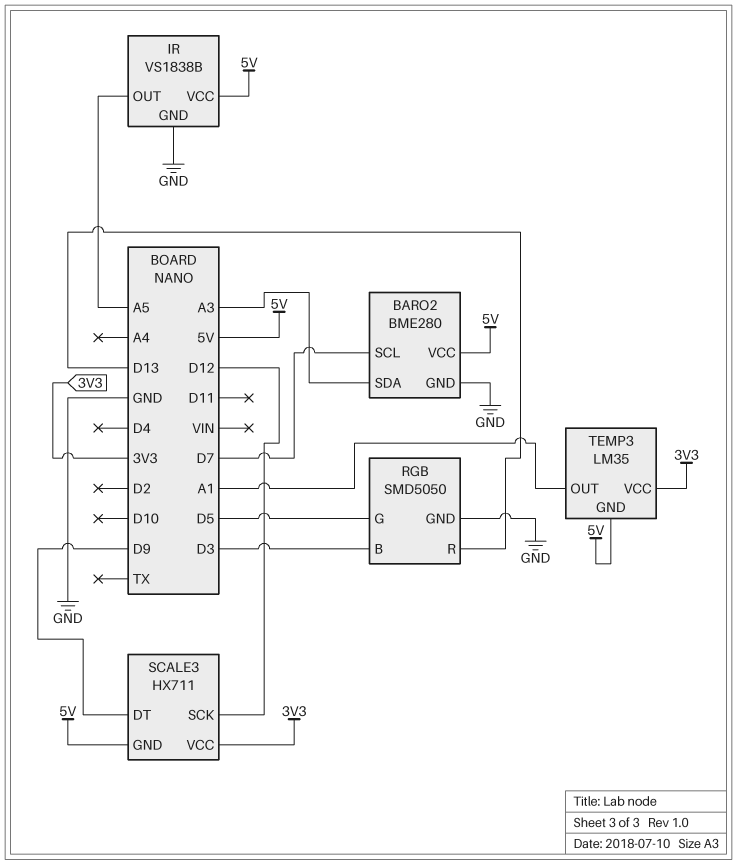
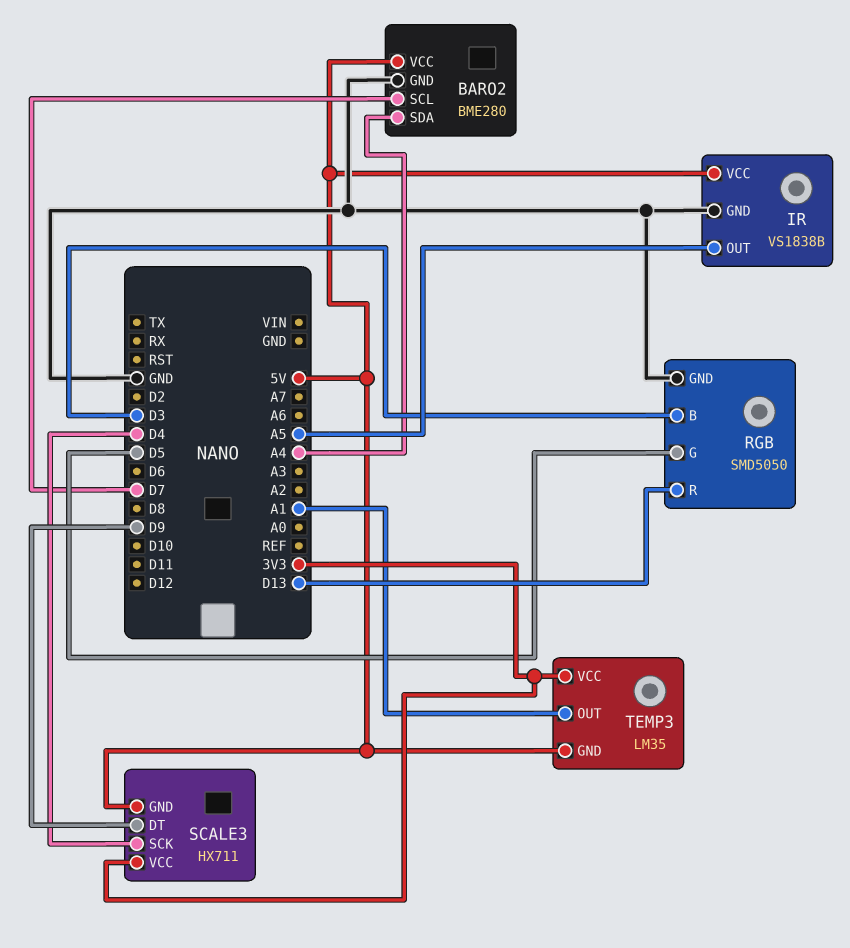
BARO2 pin SDA: A3 -> A4
SCALE3 pin SCK: D12 -> D4

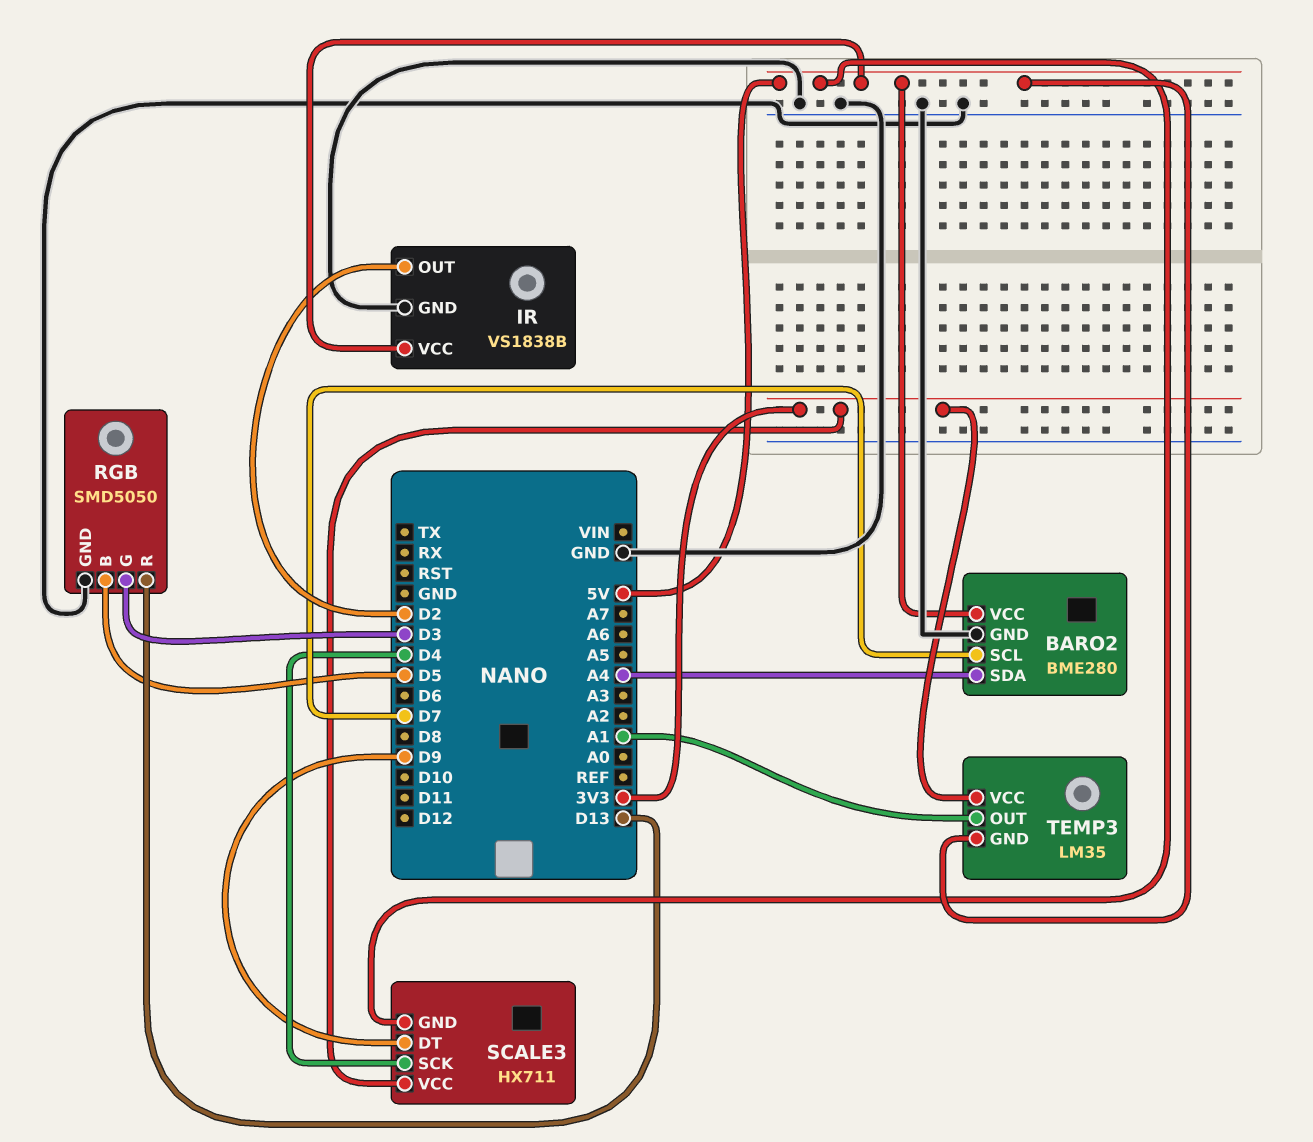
IR pin OUT: A5 -> D2
RGB pin B: D3 -> D5
RGB pin G: D5 -> D3

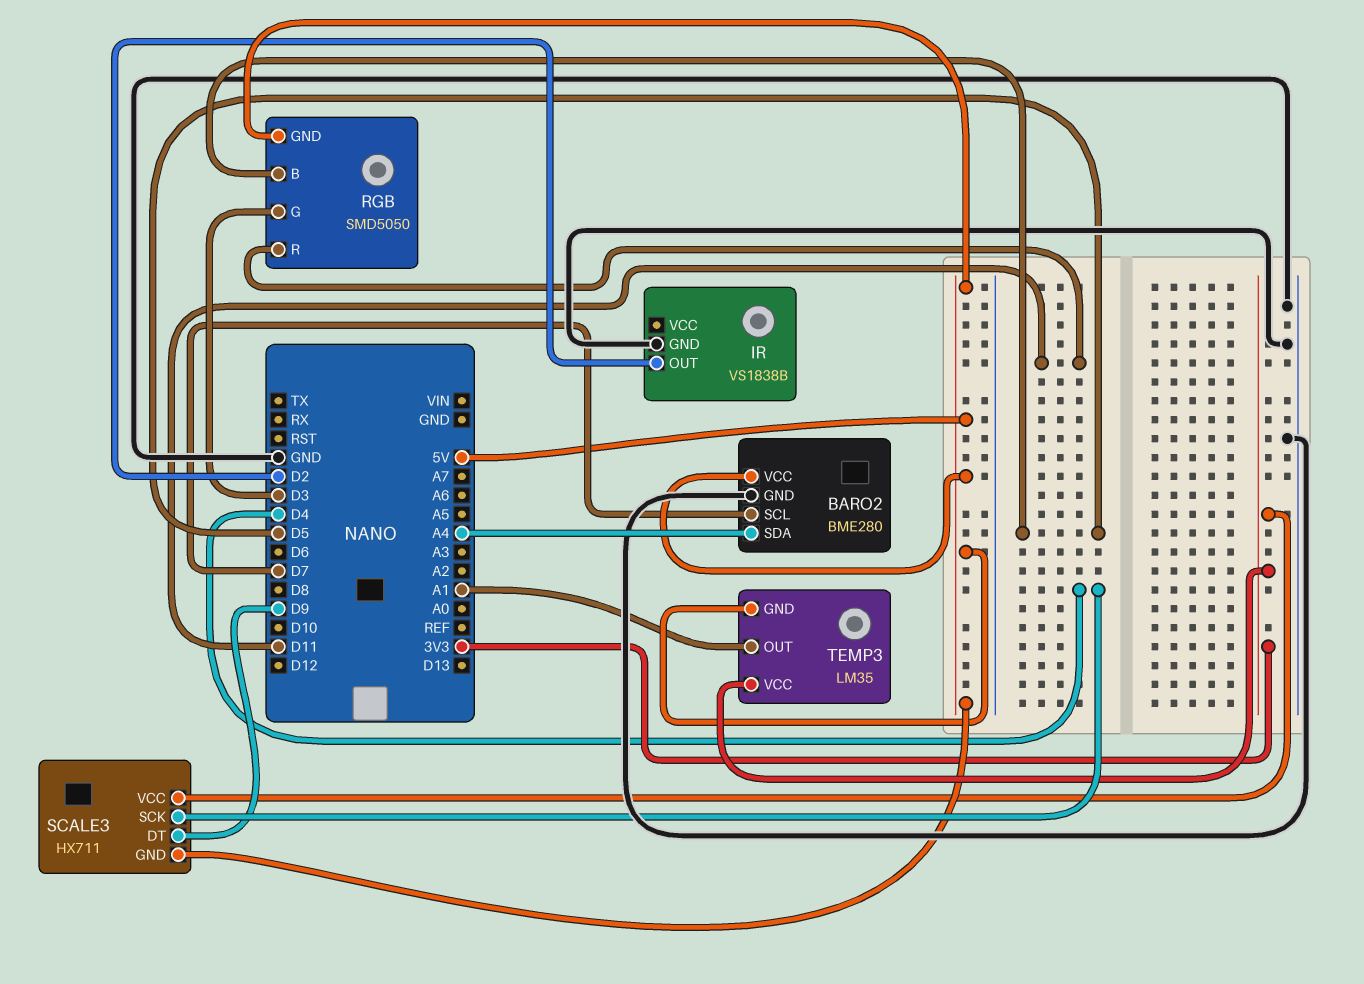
IR pin VCC: 5V -> none
RGB pin GND: GND -> 5V
RGB pin R: D13 -> D11

